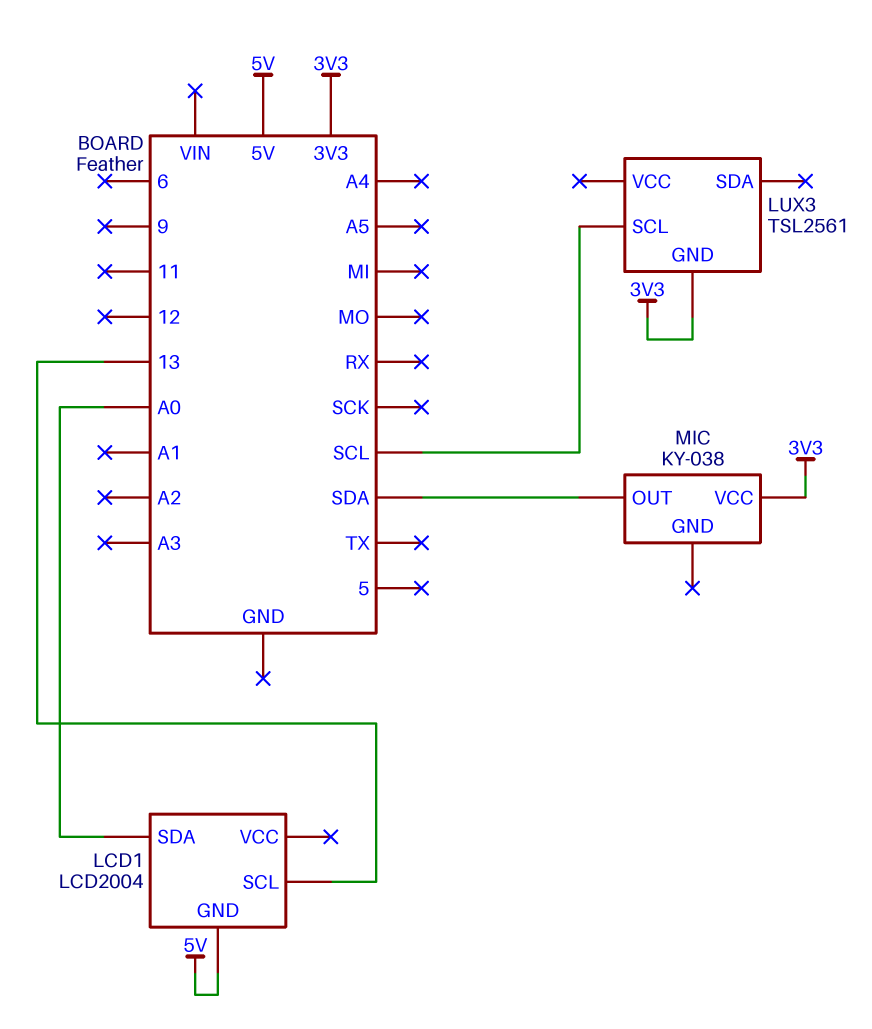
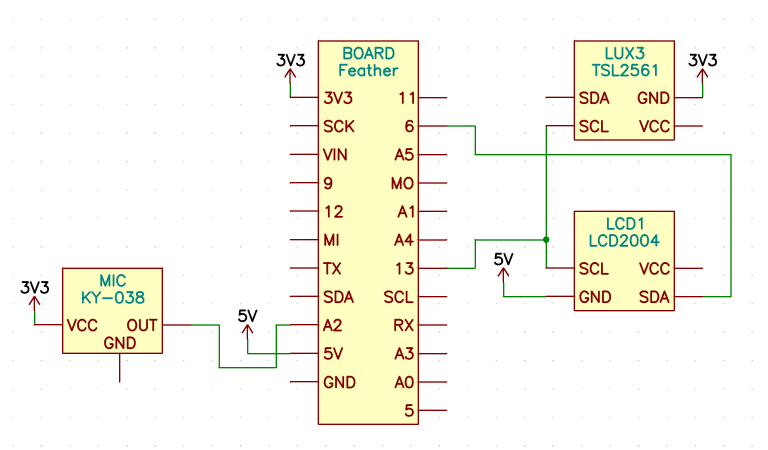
LCD1 pin SDA: A0 -> 6
LUX3 pin SCL: SCL -> 13
MIC pin OUT: SDA -> A2

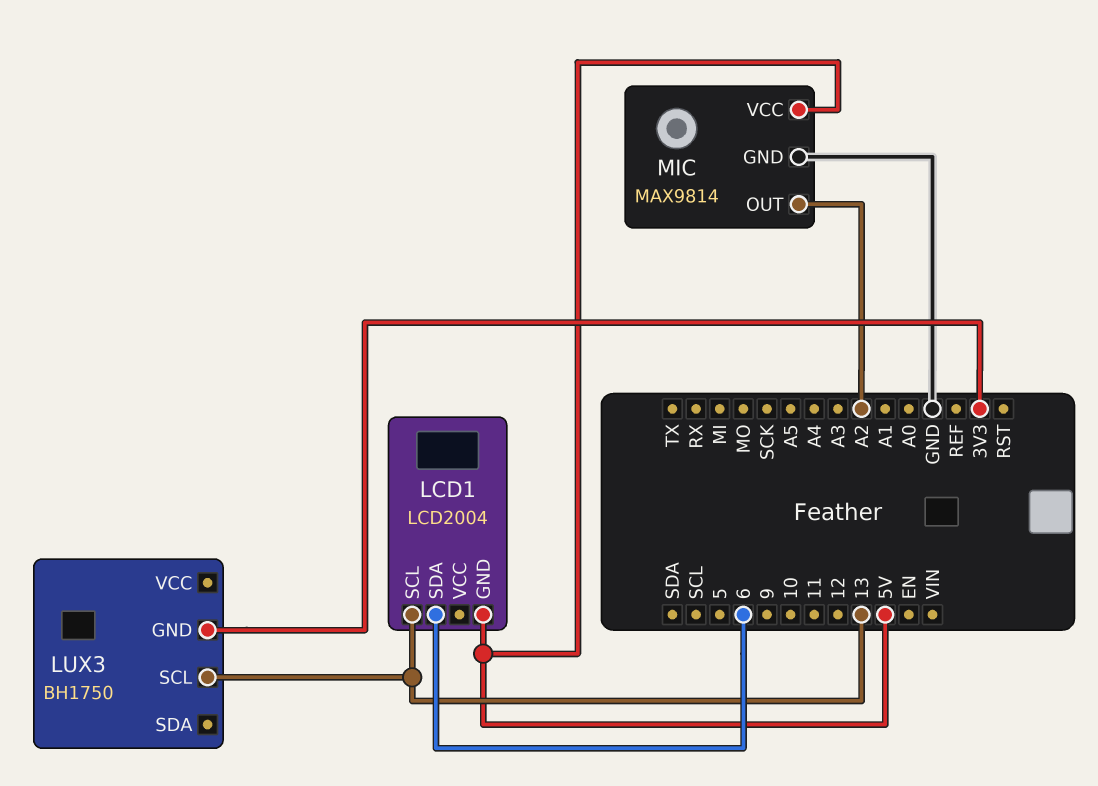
LUX3: TSL2561 -> BH1750
MIC: KY-038 -> MAX9814
MIC pin GND: none -> GND
MIC pin VCC: 3V3 -> 5V

